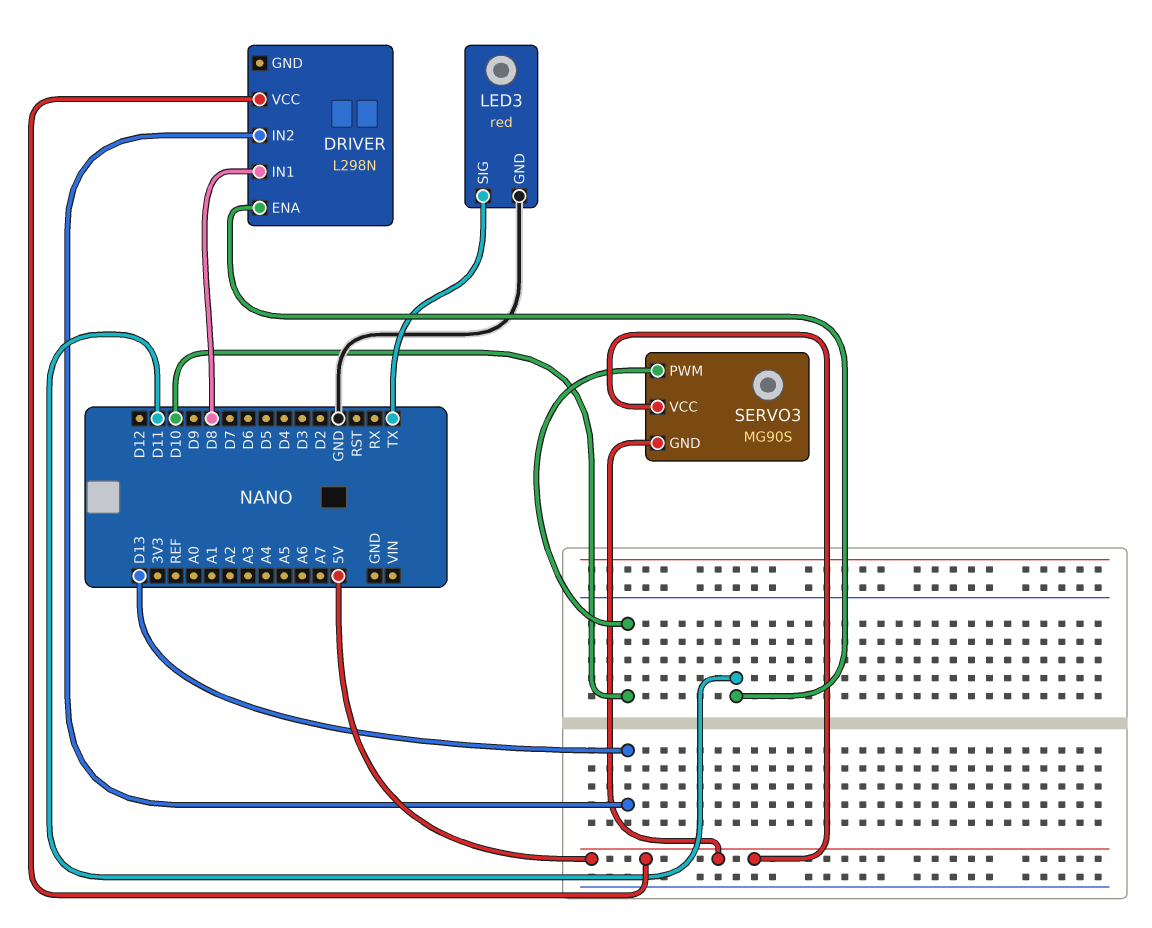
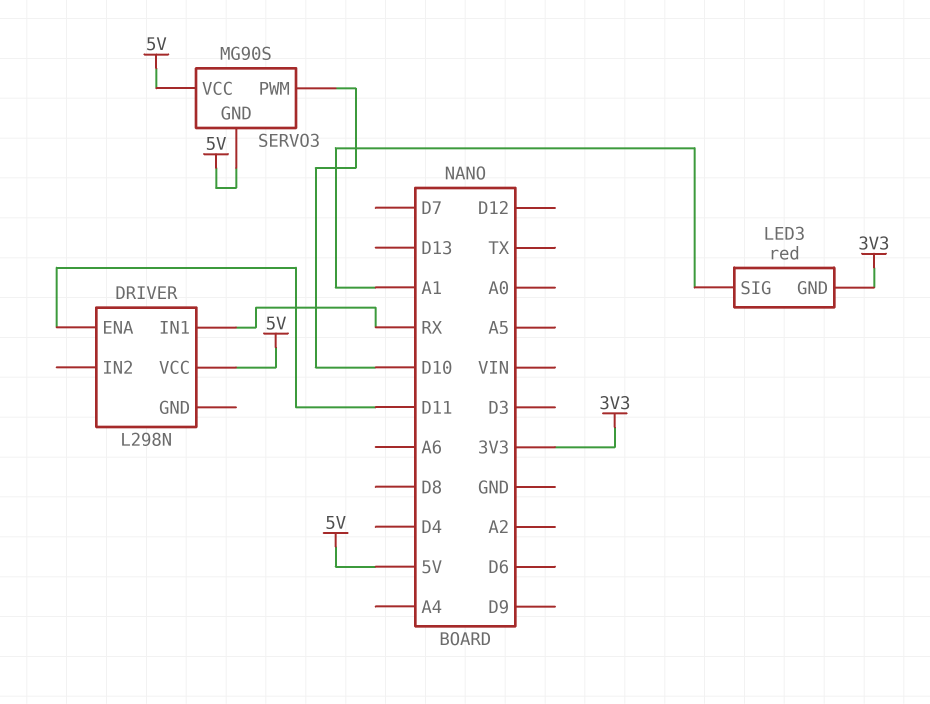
DRIVER pin IN1: D8 -> RX
DRIVER pin IN2: D13 -> none
LED3 pin GND: GND -> 3V3
LED3 pin SIG: TX -> A1

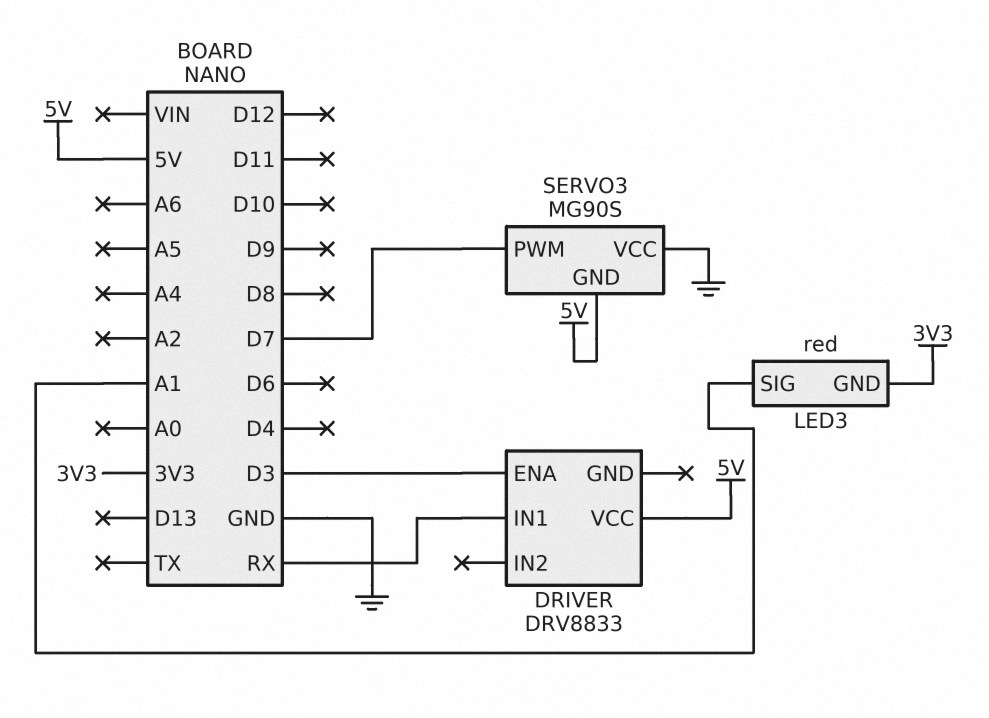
DRIVER: L298N -> DRV8833
DRIVER pin ENA: D11 -> D3
SERVO3 pin PWM: D10 -> D7
SERVO3 pin VCC: 5V -> GND

